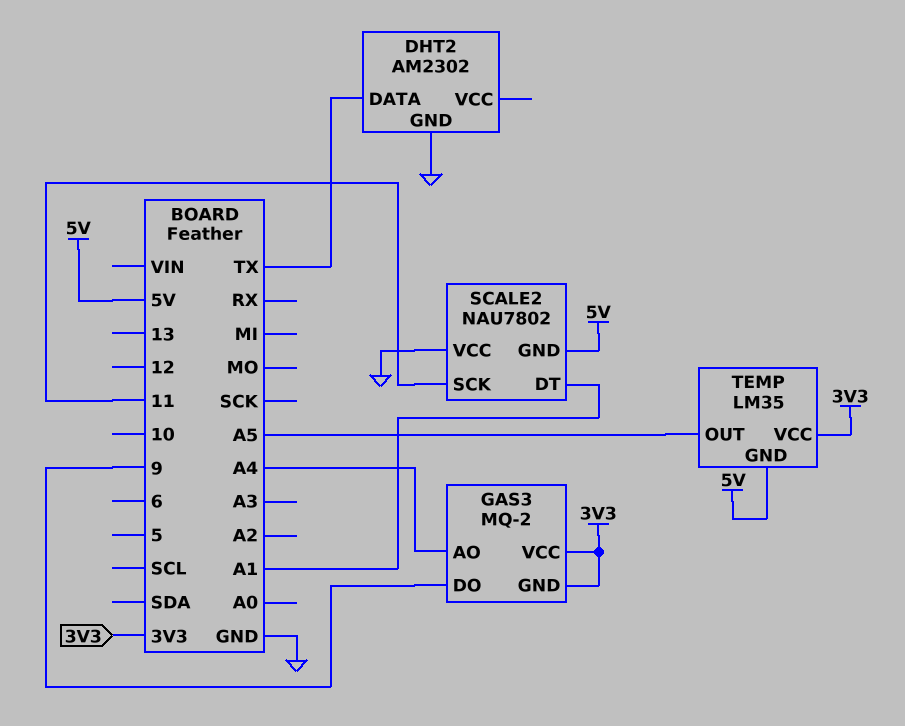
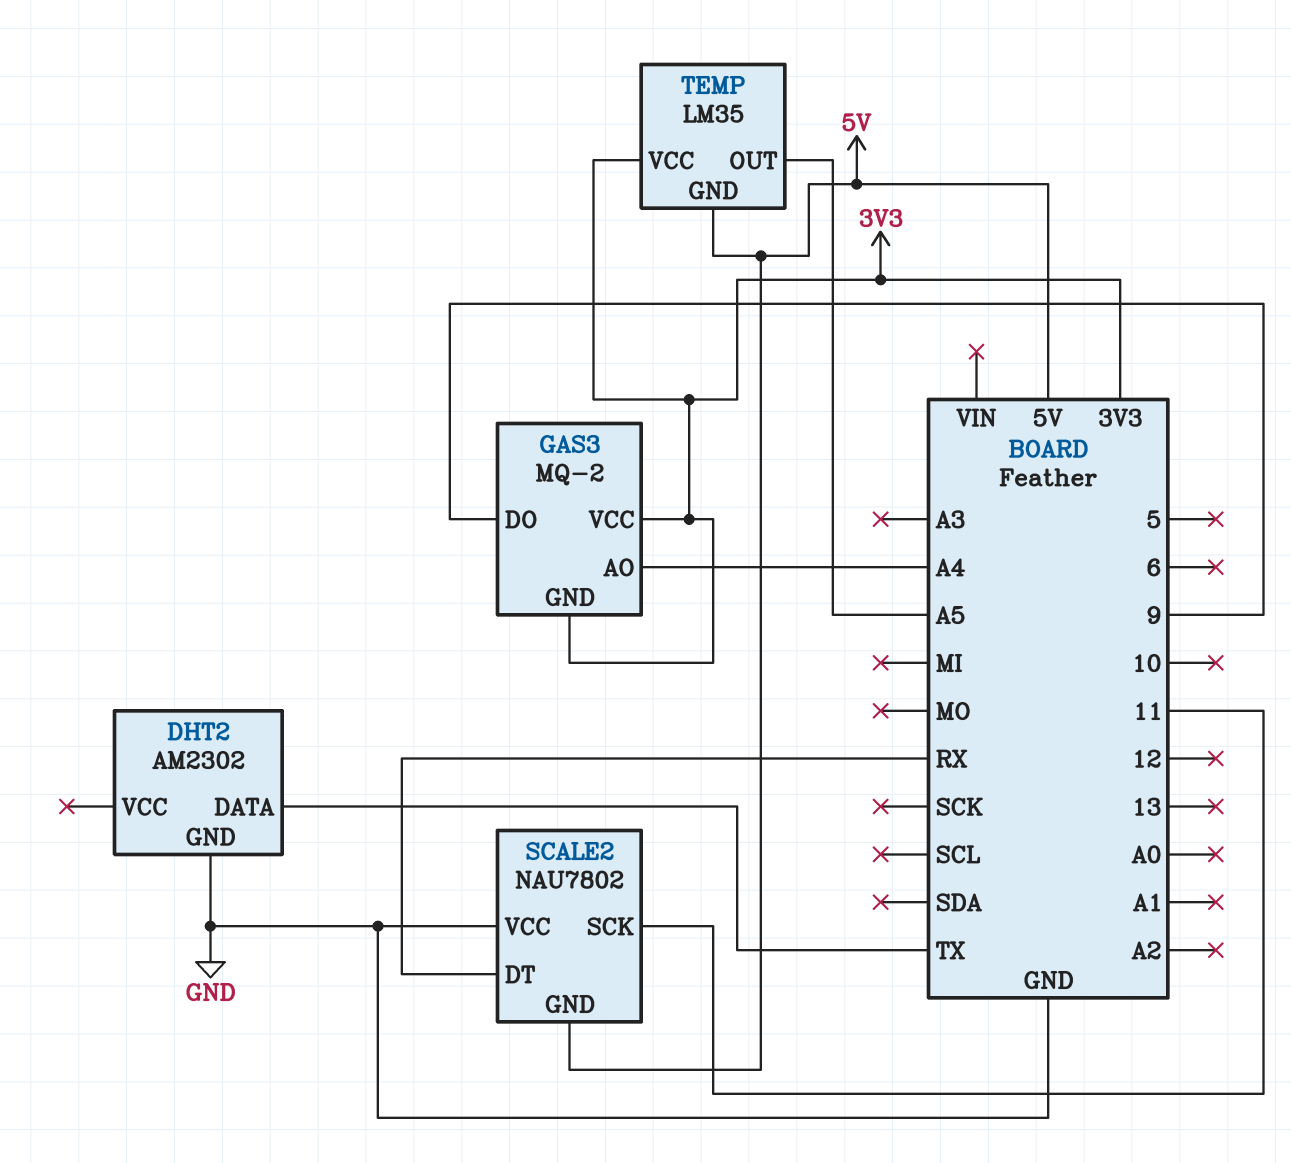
SCALE2 pin DT: A1 -> RX

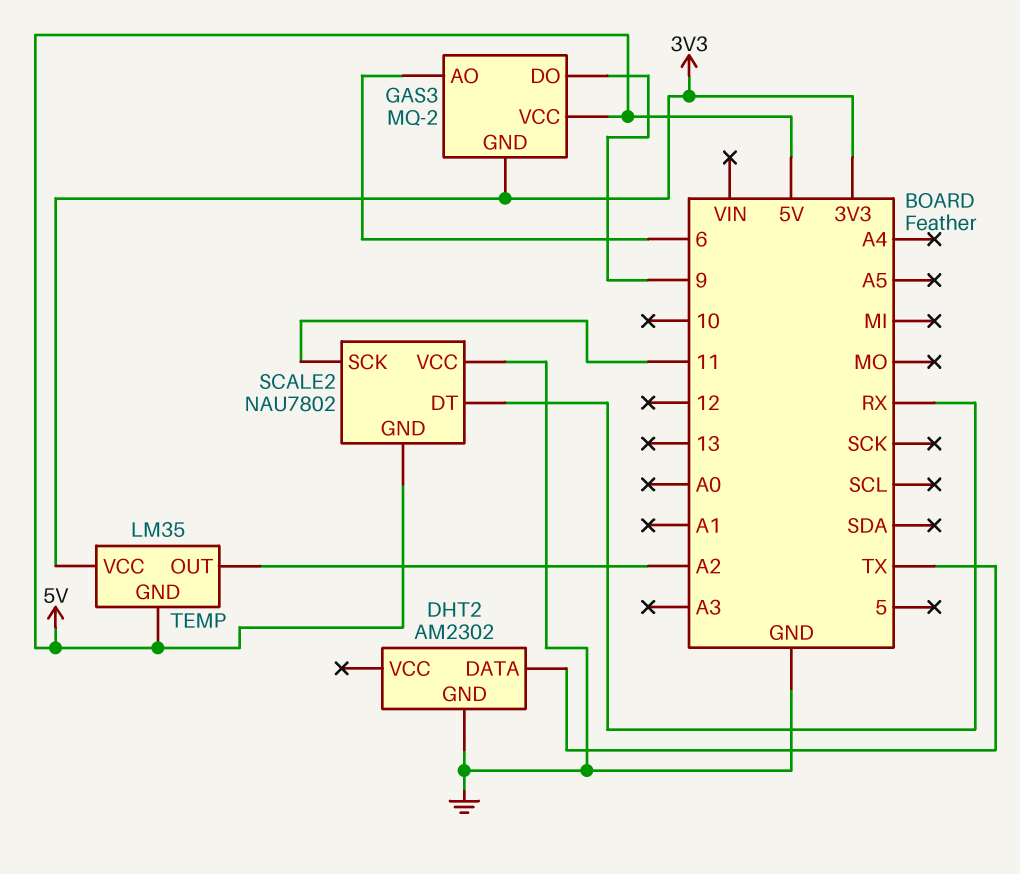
GAS3 pin AO: A4 -> 6
GAS3 pin VCC: 3V3 -> 5V
TEMP pin OUT: A5 -> A2

